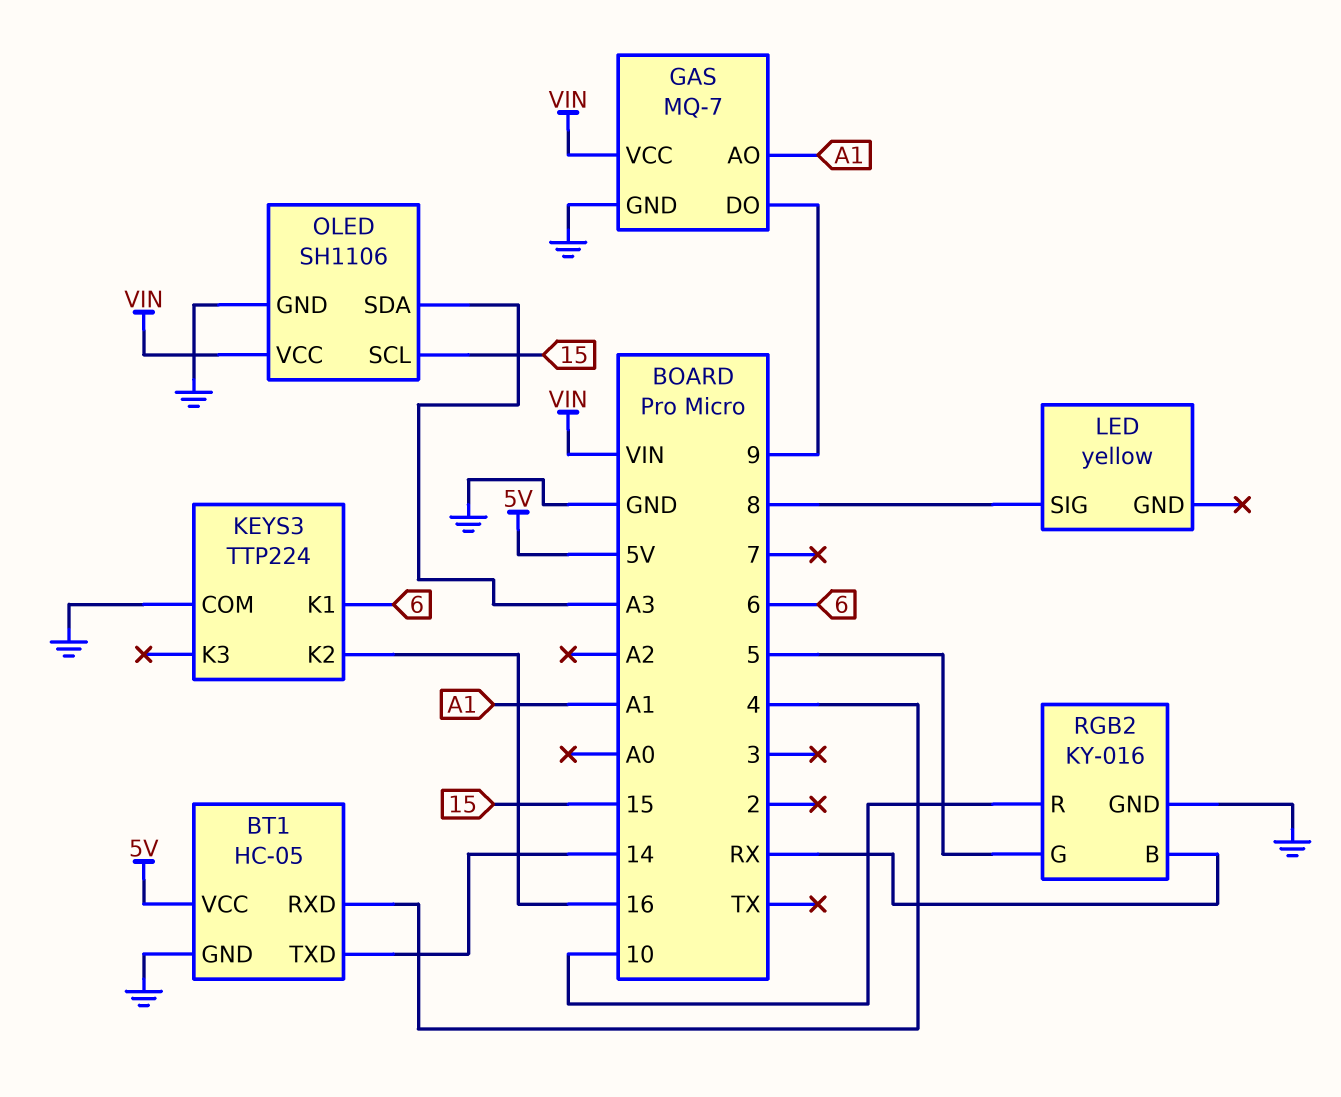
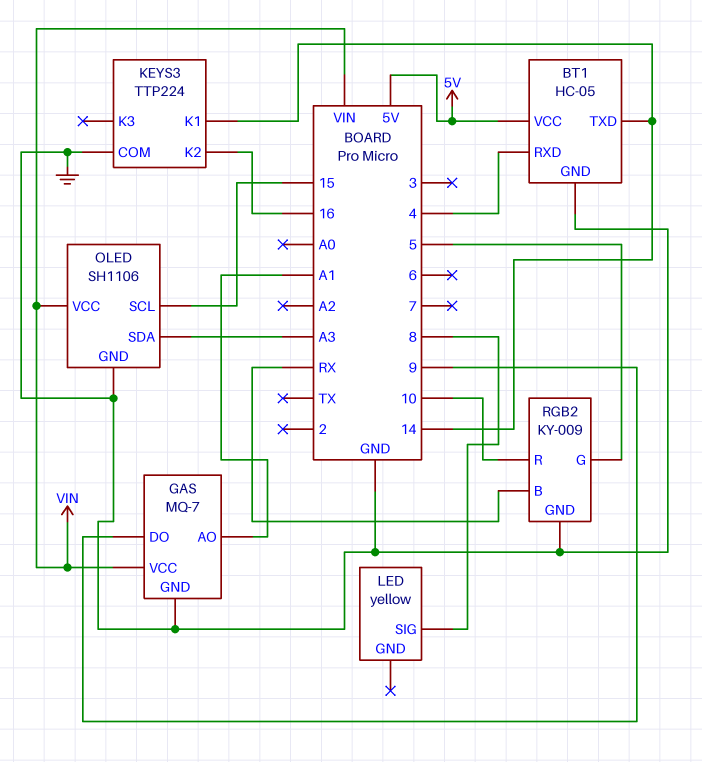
KEYS3 pin K1: 6 -> 14
RGB2: KY-016 -> KY-009

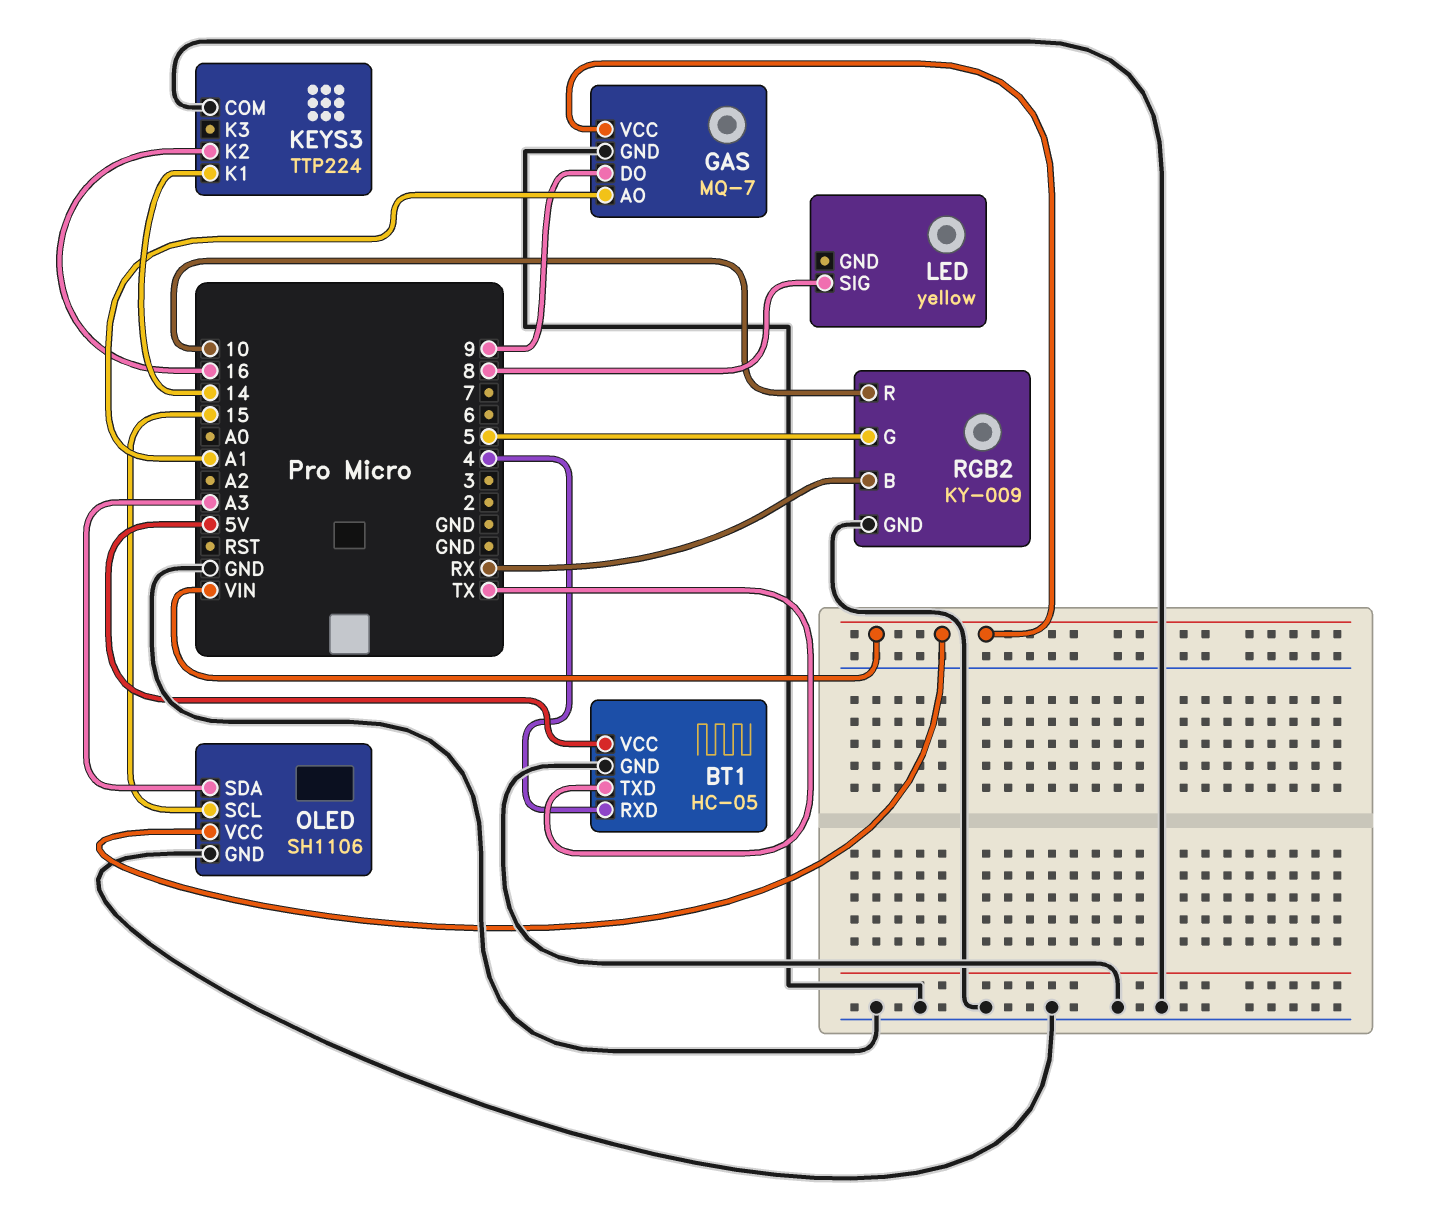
BT1 pin TXD: 14 -> TX

